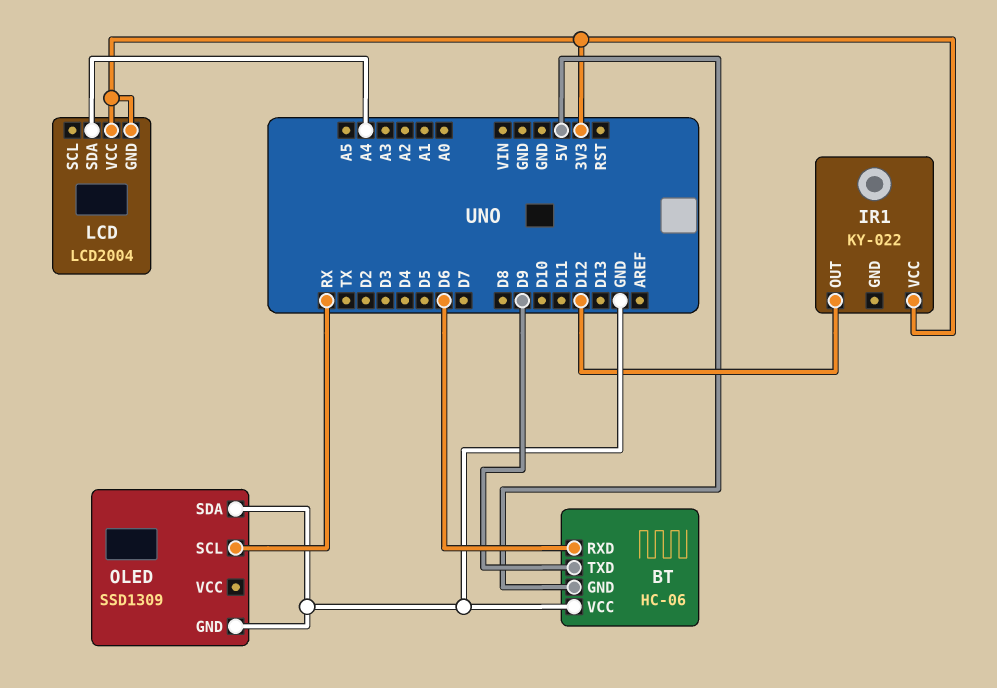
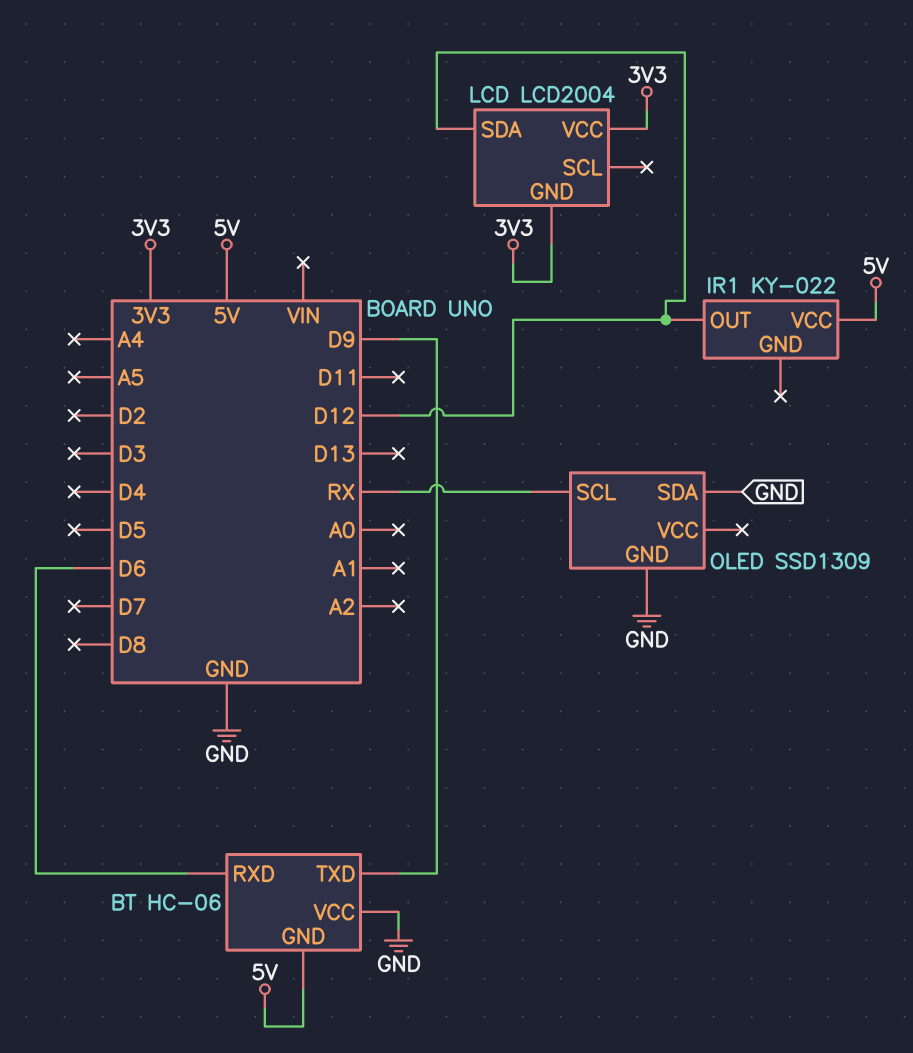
IR1 pin VCC: 3V3 -> 5V
LCD pin SDA: A4 -> D12

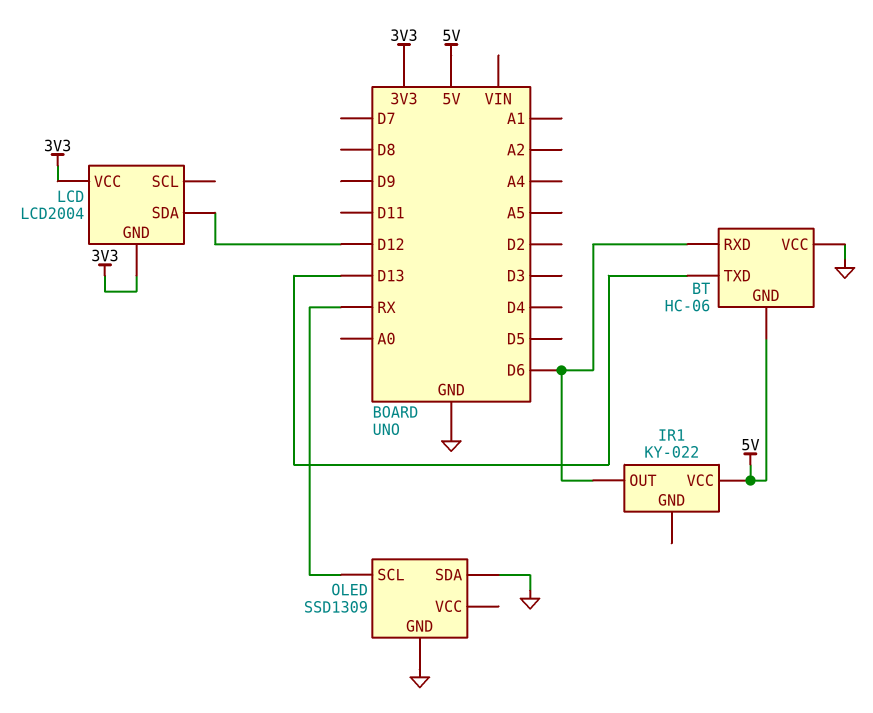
BT pin TXD: D9 -> D13
IR1 pin OUT: D12 -> D6

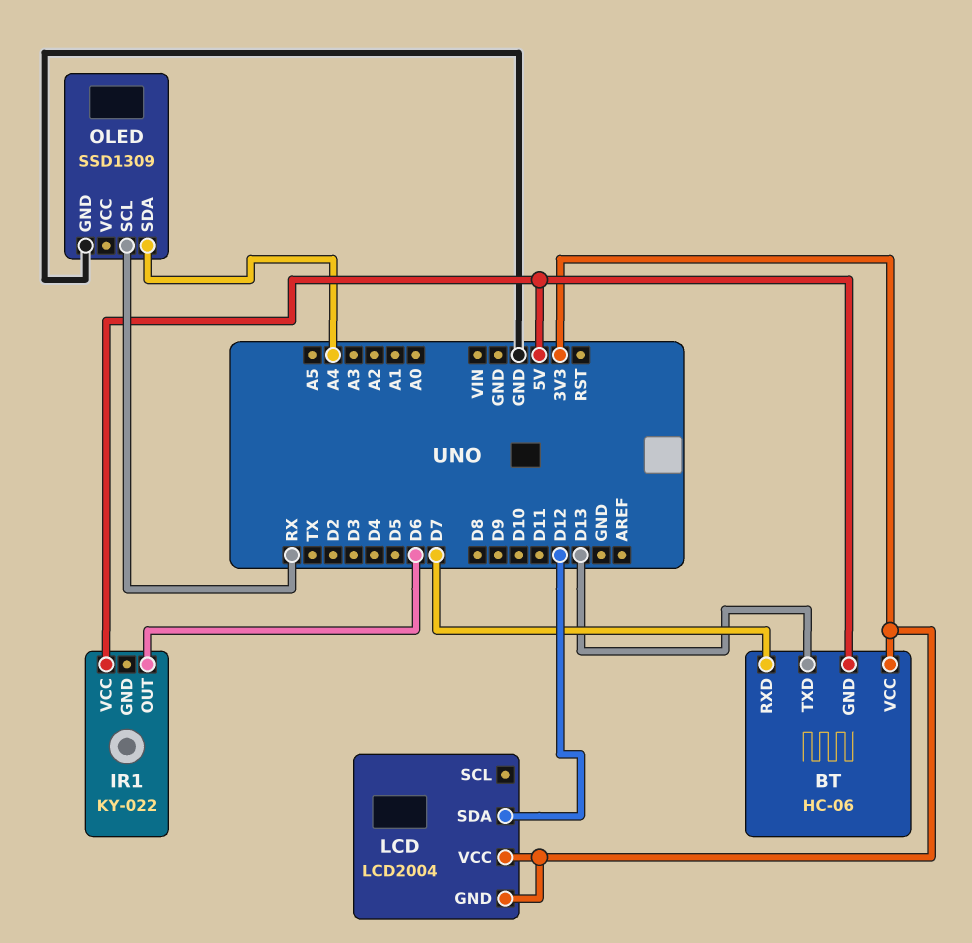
BT pin RXD: D6 -> D7
BT pin VCC: GND -> 3V3
OLED pin SDA: GND -> A4

